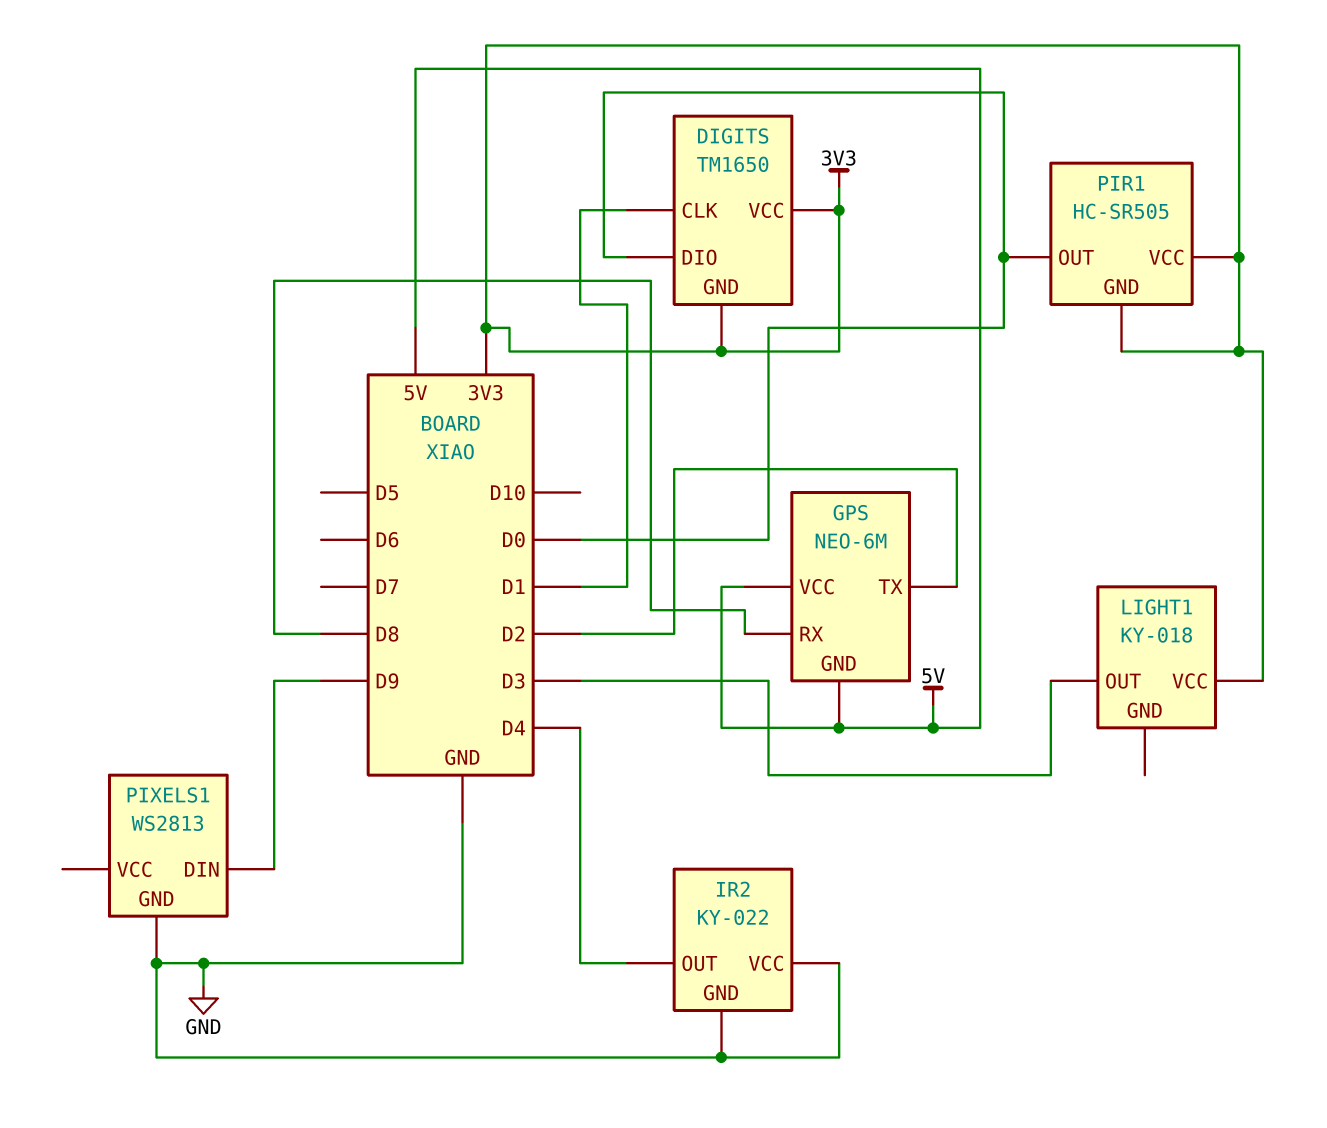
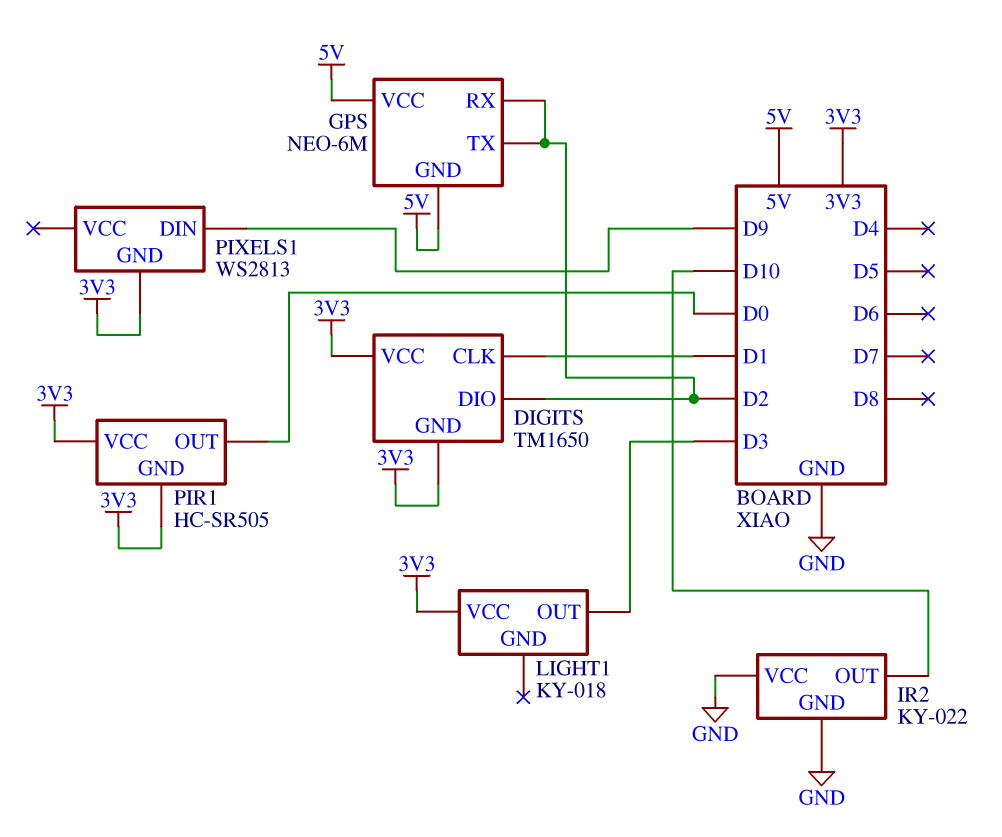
DIGITS pin DIO: D0 -> D2
GPS pin RX: D8 -> D2
IR2 pin OUT: D4 -> D10
PIXELS1 pin GND: GND -> 3V3

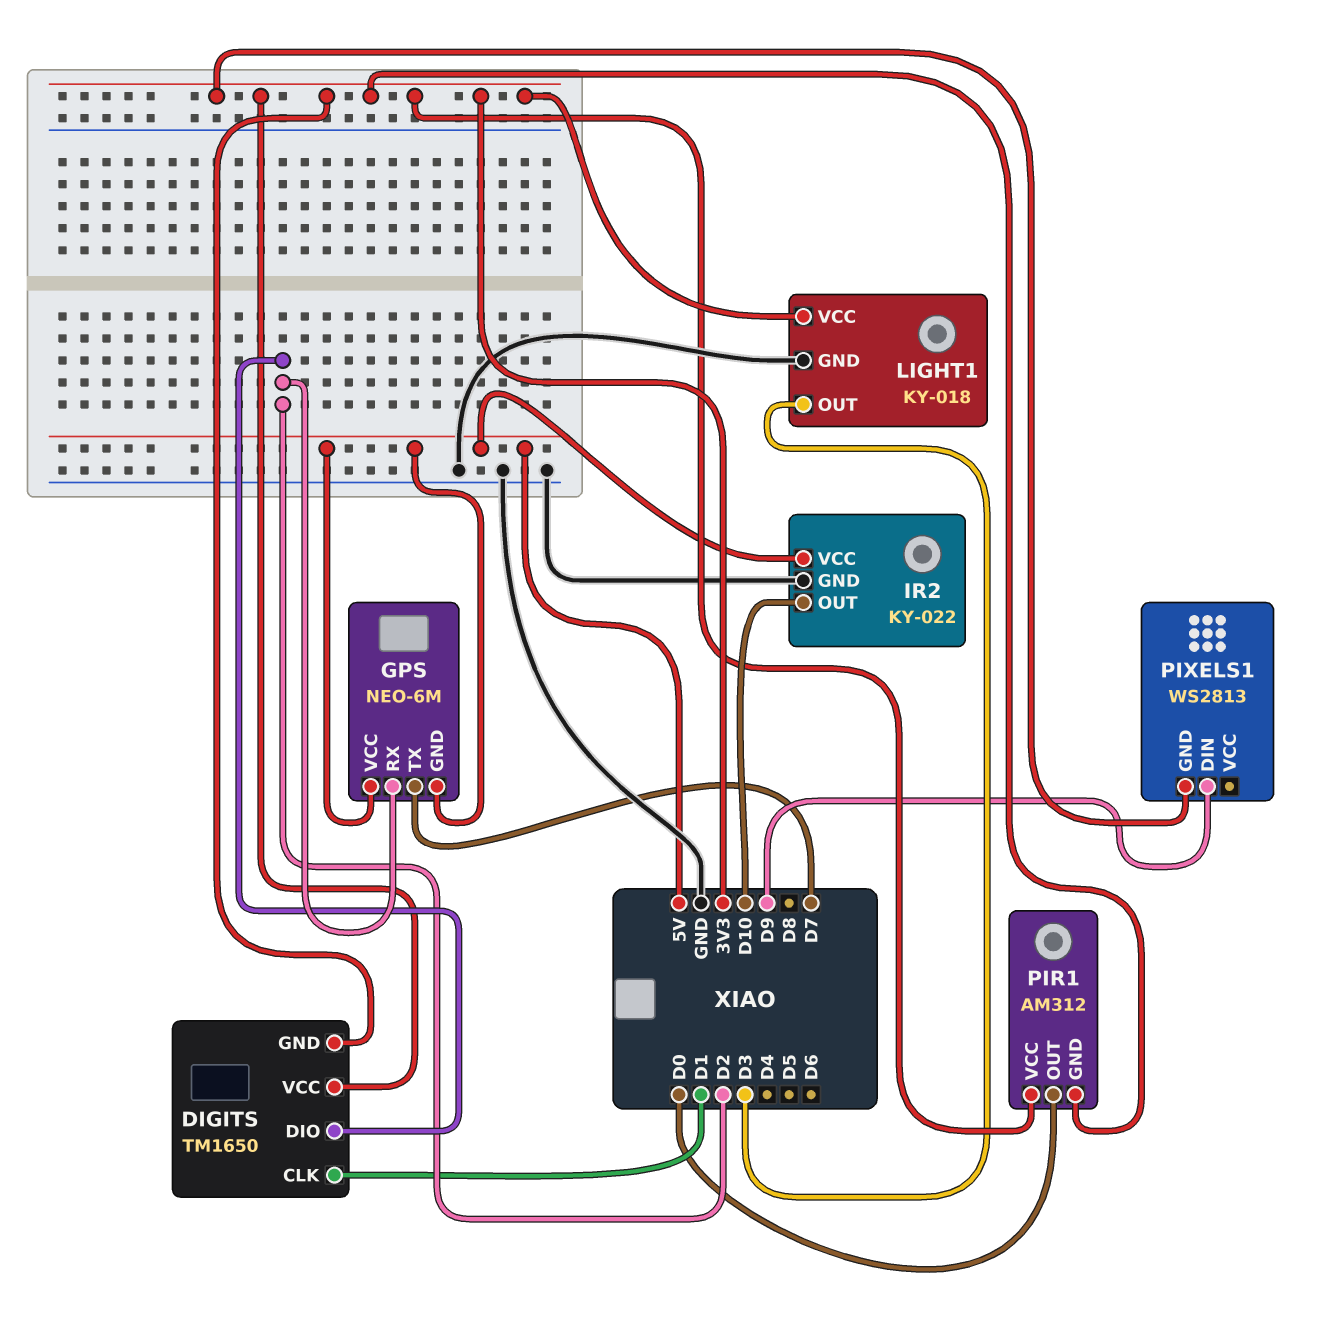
GPS pin TX: D2 -> D7
IR2 pin VCC: GND -> 5V
LIGHT1 pin GND: none -> GND
PIR1: HC-SR505 -> AM312

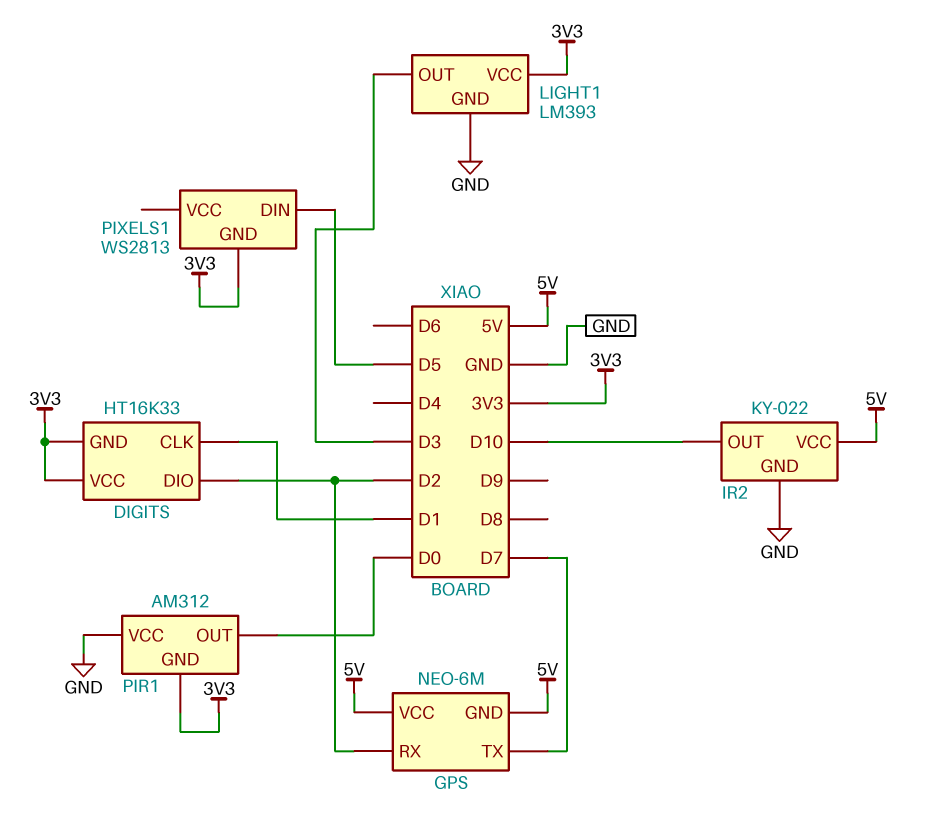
DIGITS: TM1650 -> HT16K33
LIGHT1: KY-018 -> LM393
PIR1 pin VCC: 3V3 -> GND
PIXELS1 pin DIN: D9 -> D5

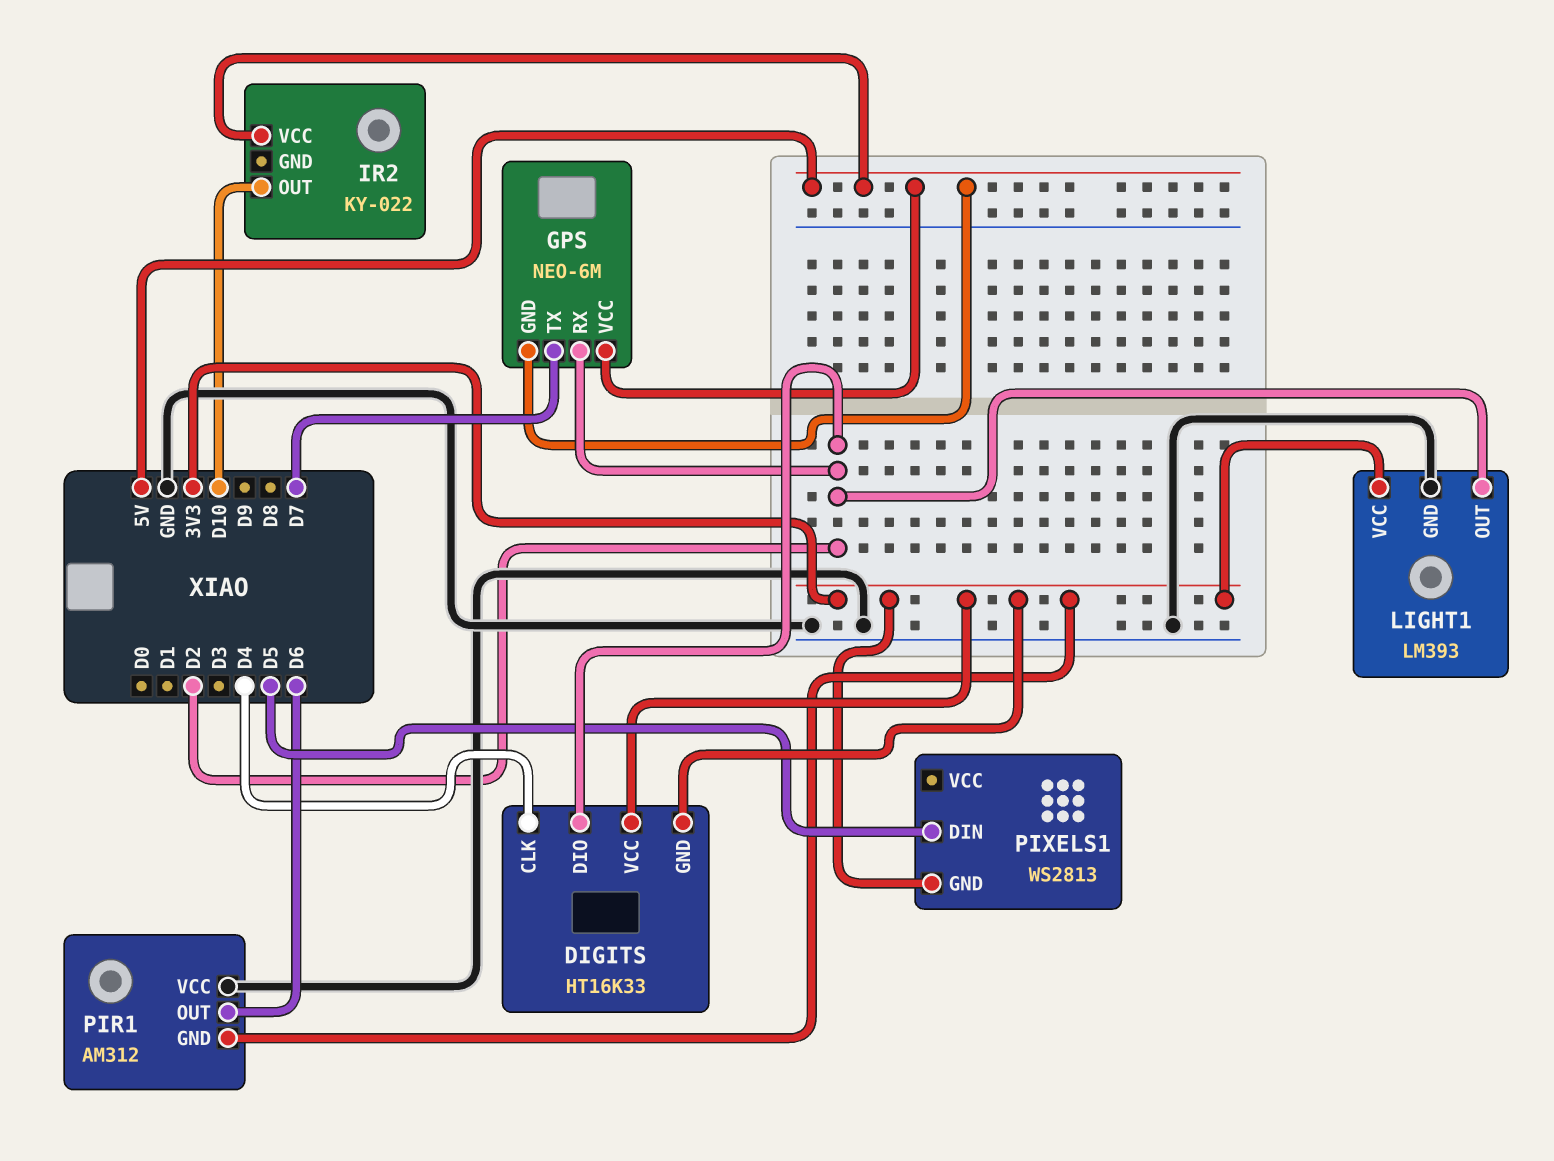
DIGITS pin CLK: D1 -> D4
IR2 pin GND: GND -> none
LIGHT1 pin OUT: D3 -> D2
PIR1 pin OUT: D0 -> D6

